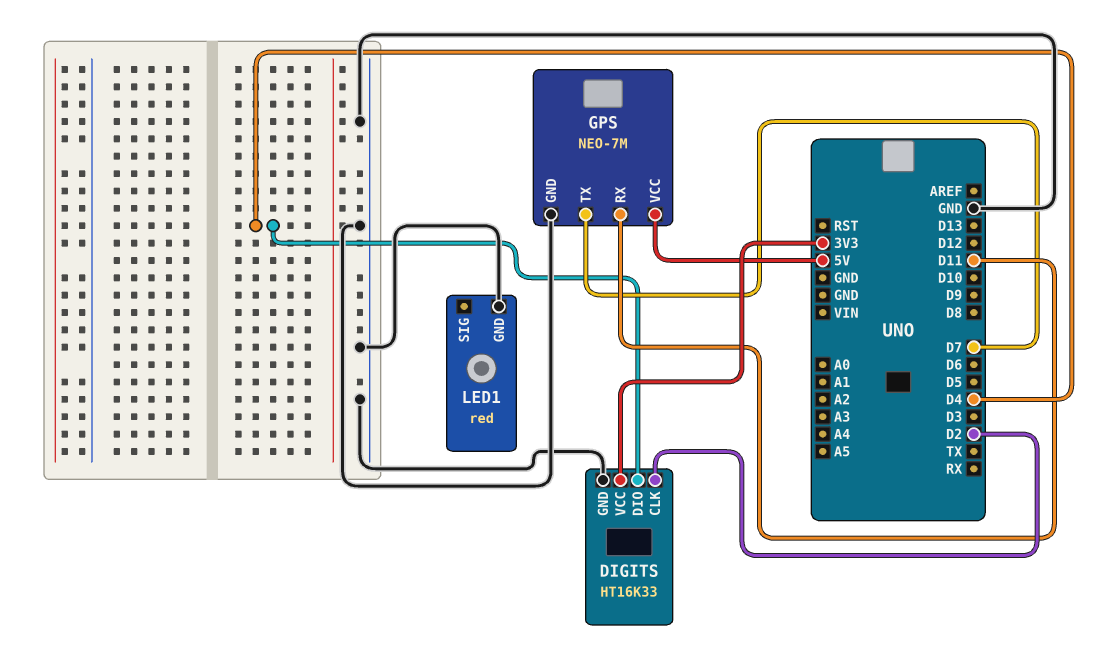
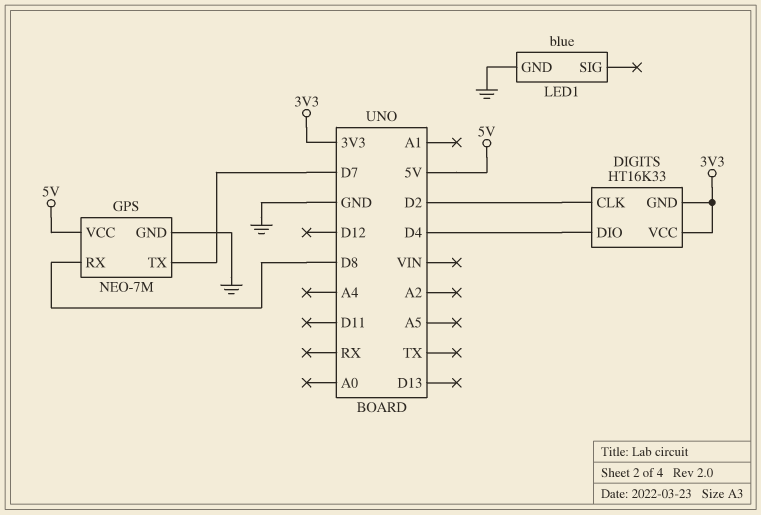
DIGITS pin GND: GND -> 3V3
GPS pin RX: D11 -> D8
LED1: red -> blue

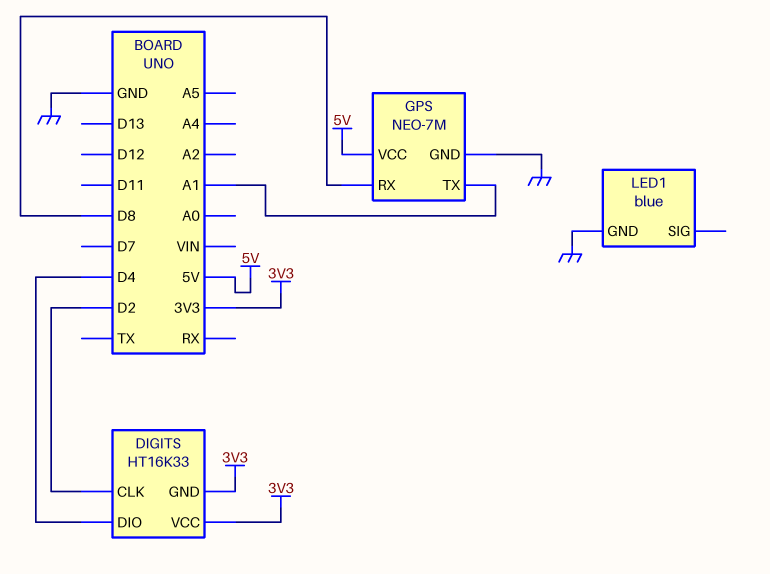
GPS pin TX: D7 -> A1

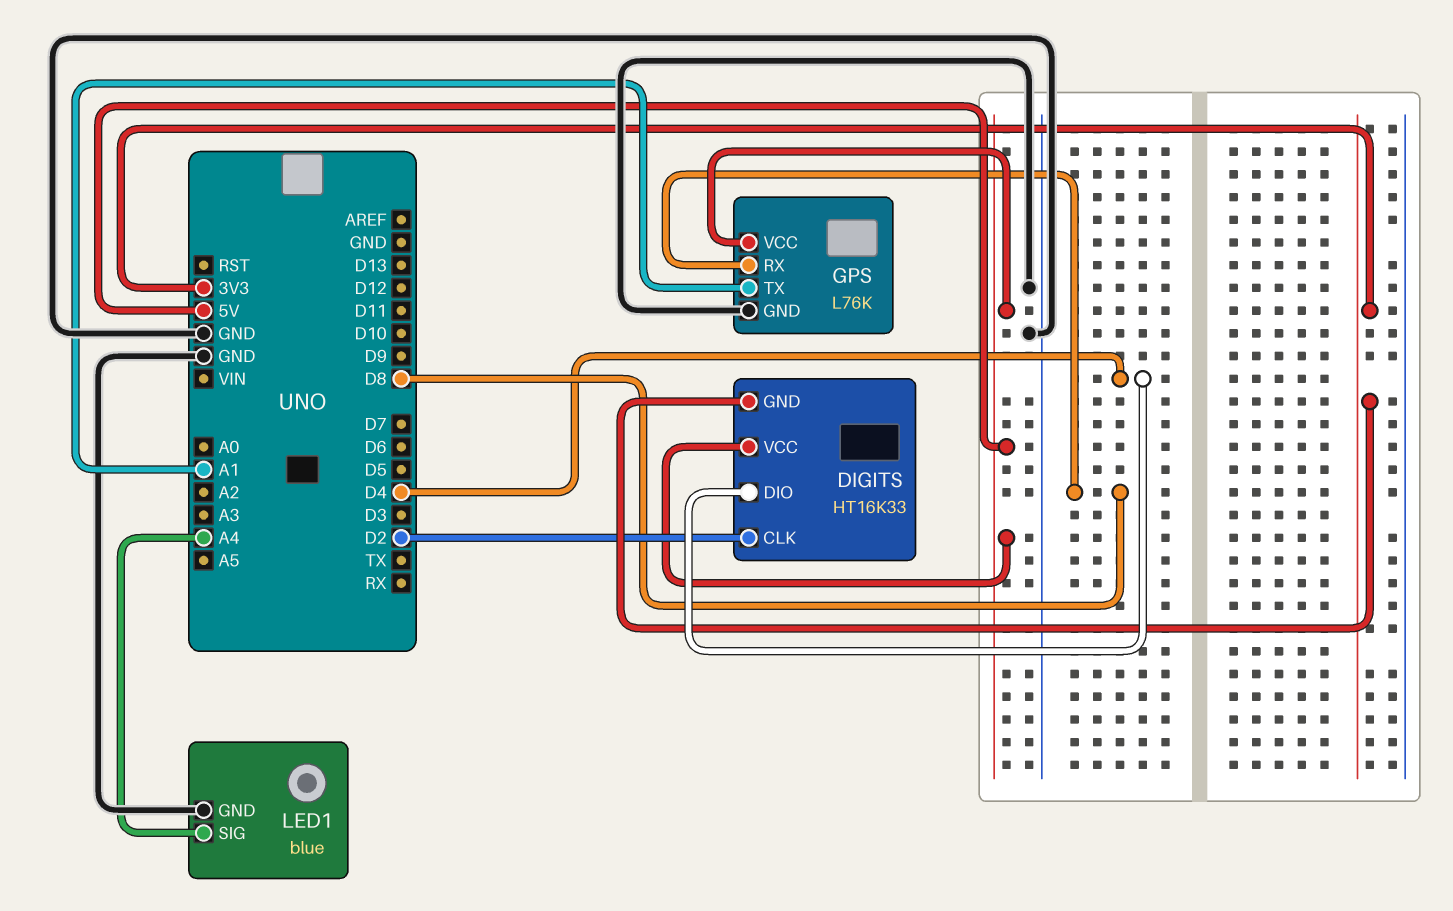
DIGITS pin VCC: 3V3 -> 5V
GPS: NEO-7M -> L76K
LED1 pin SIG: none -> A4

